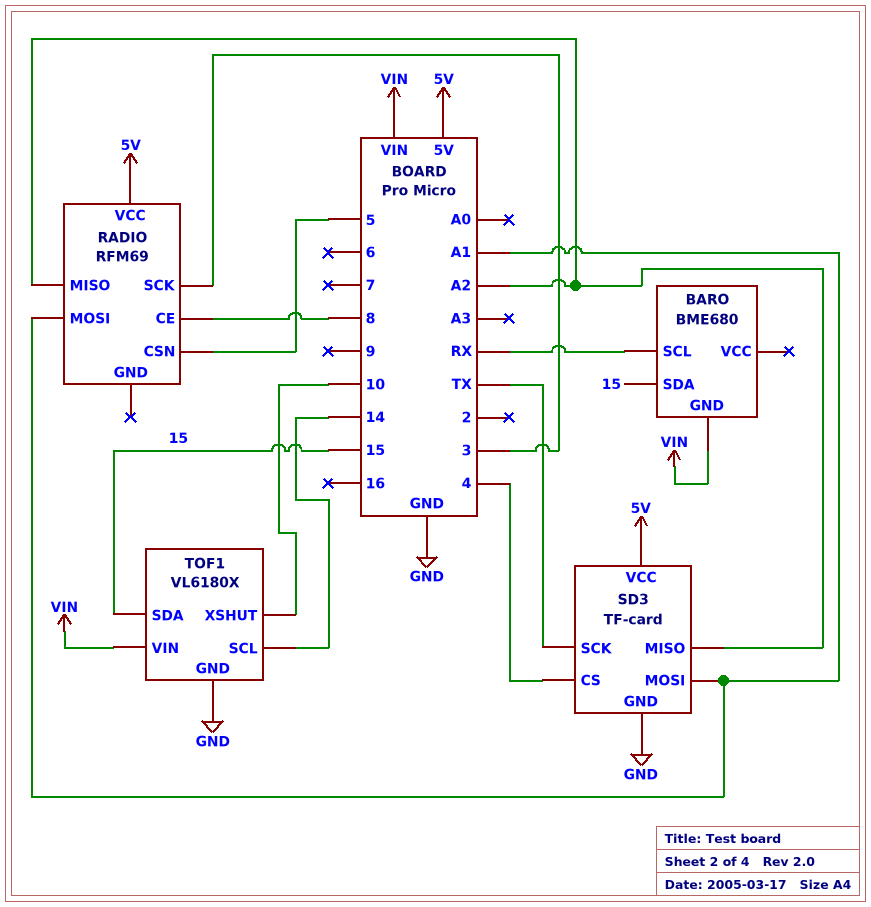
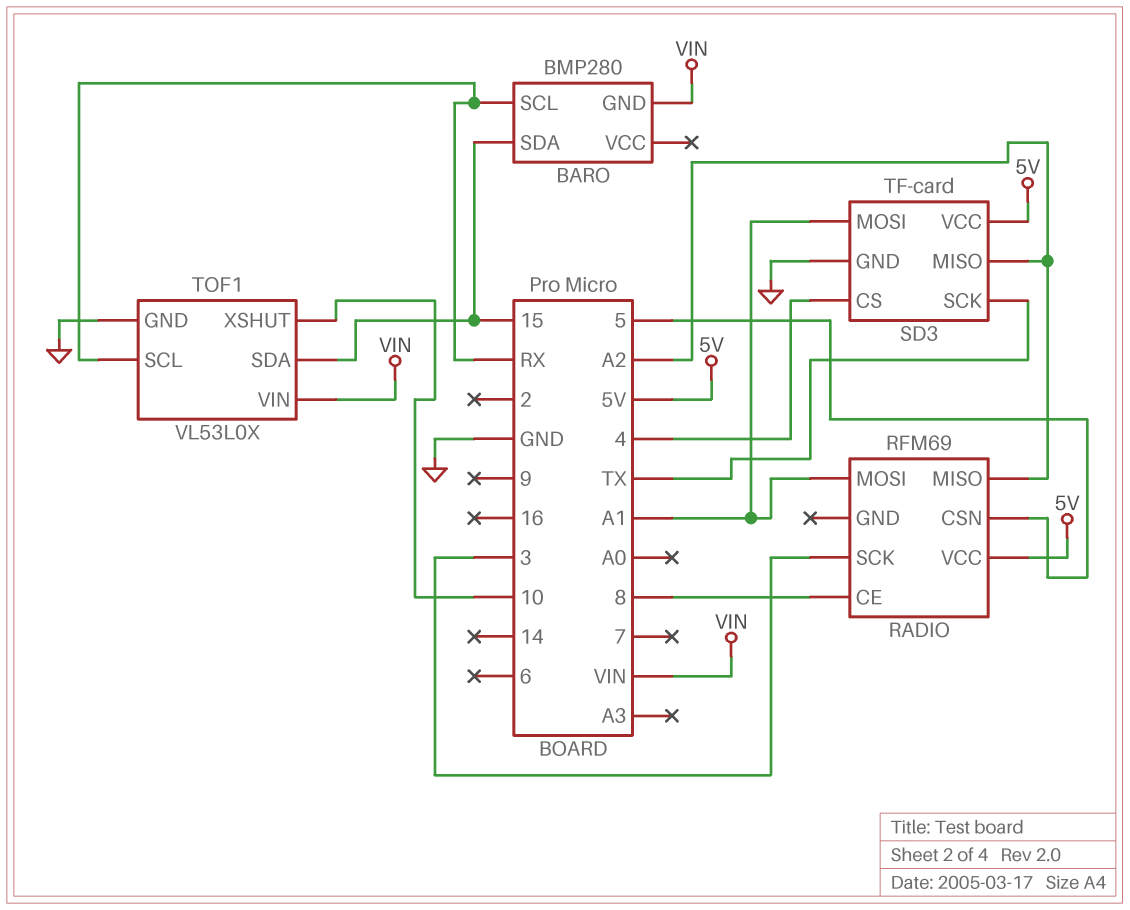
BARO: BME680 -> BMP280
TOF1: VL6180X -> VL53L0X
TOF1 pin SCL: 14 -> RX

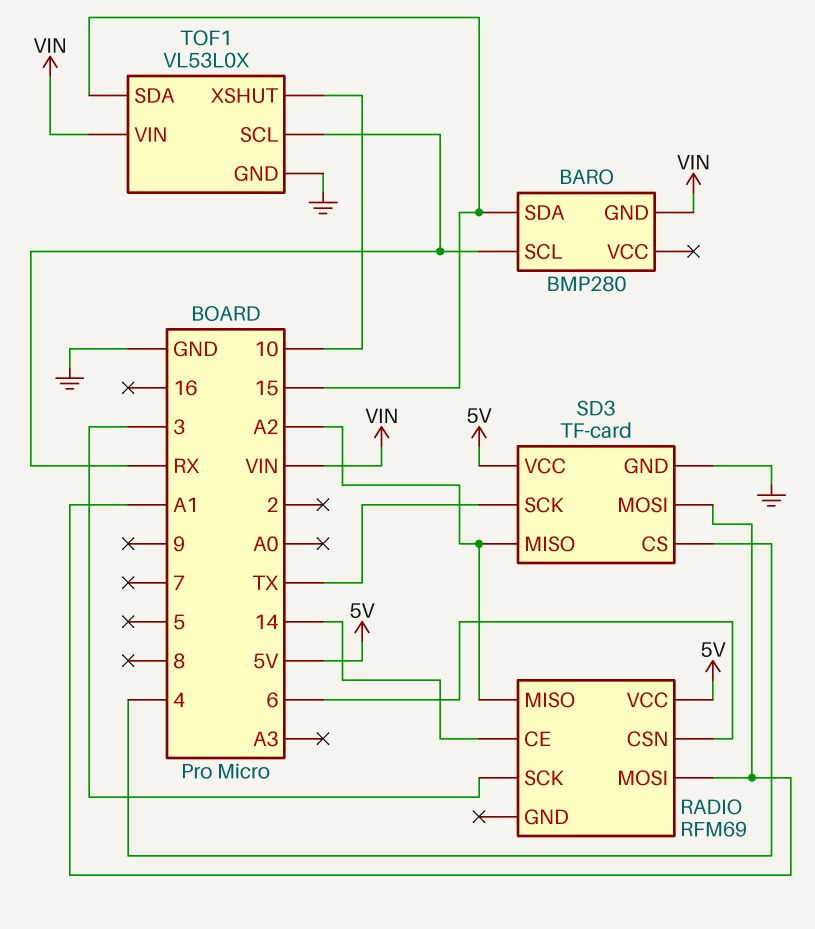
RADIO pin CE: 8 -> 14
RADIO pin CSN: 5 -> 6

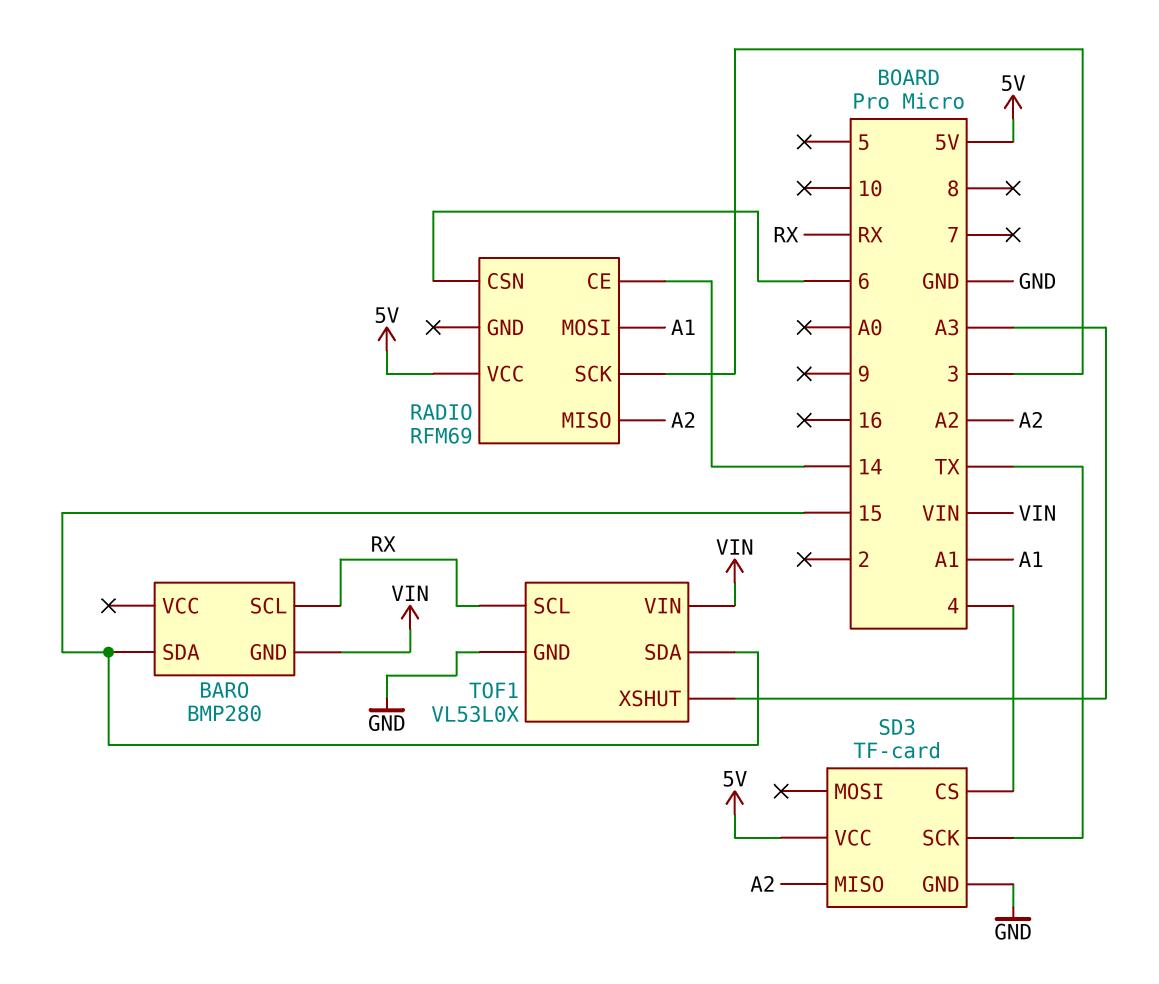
SD3 pin MOSI: A1 -> none
TOF1 pin XSHUT: 10 -> A3

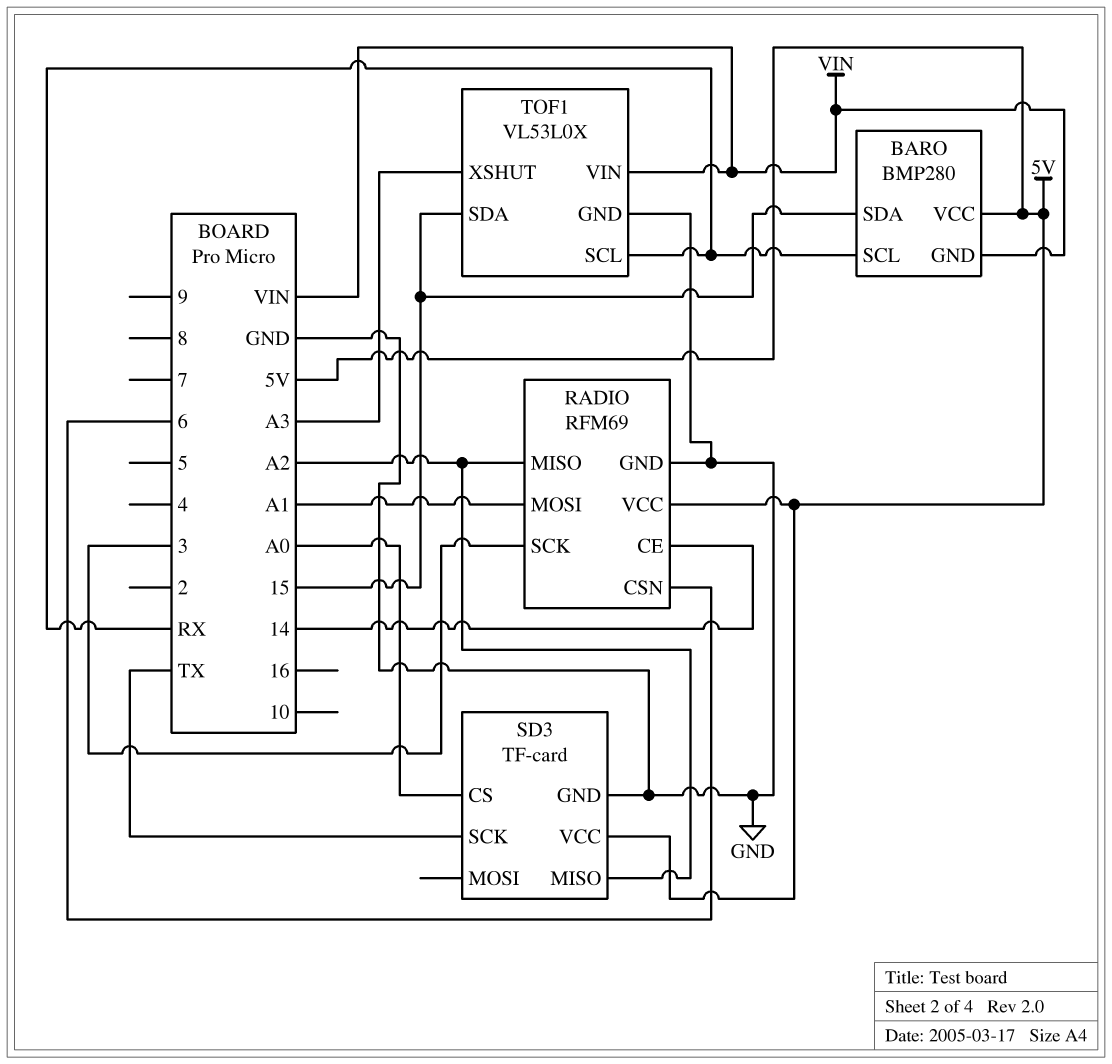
BARO pin VCC: none -> 5V
RADIO pin GND: none -> GND
SD3 pin CS: 4 -> A0

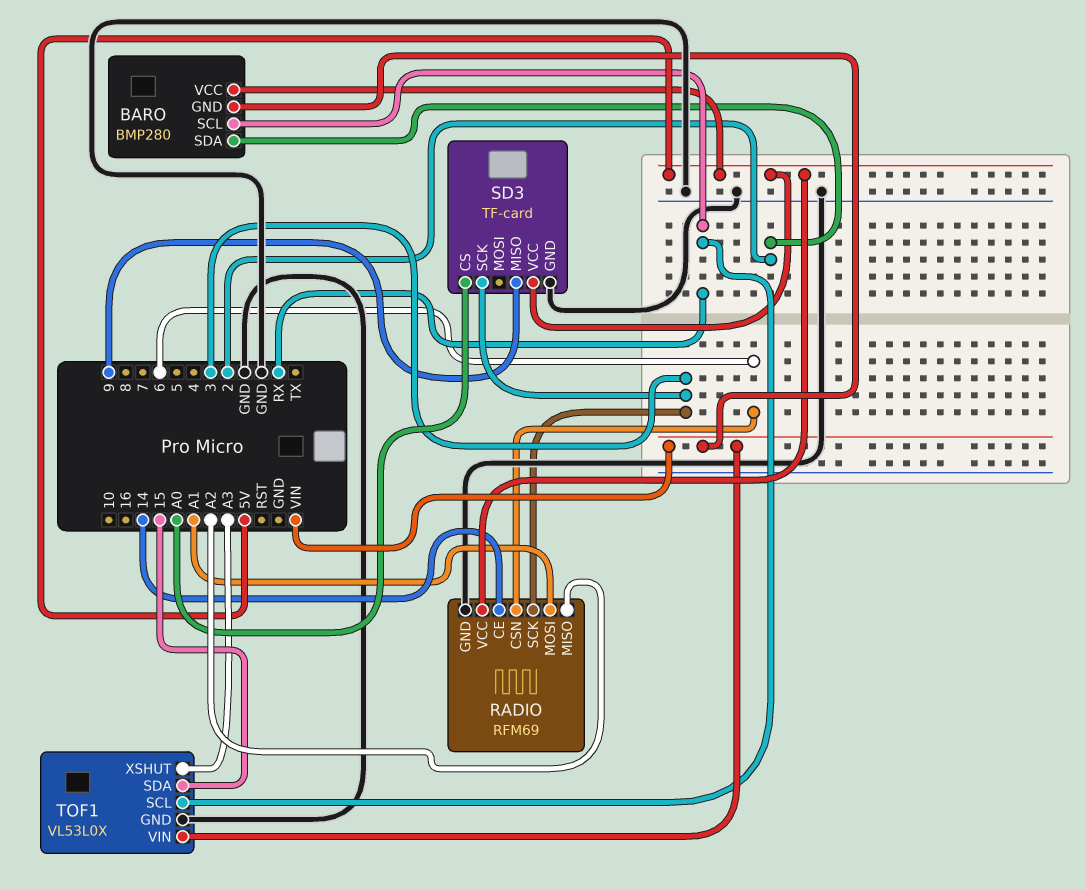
BARO pin SDA: 15 -> 2
SD3 pin MISO: A2 -> 9
SD3 pin SCK: TX -> 3

